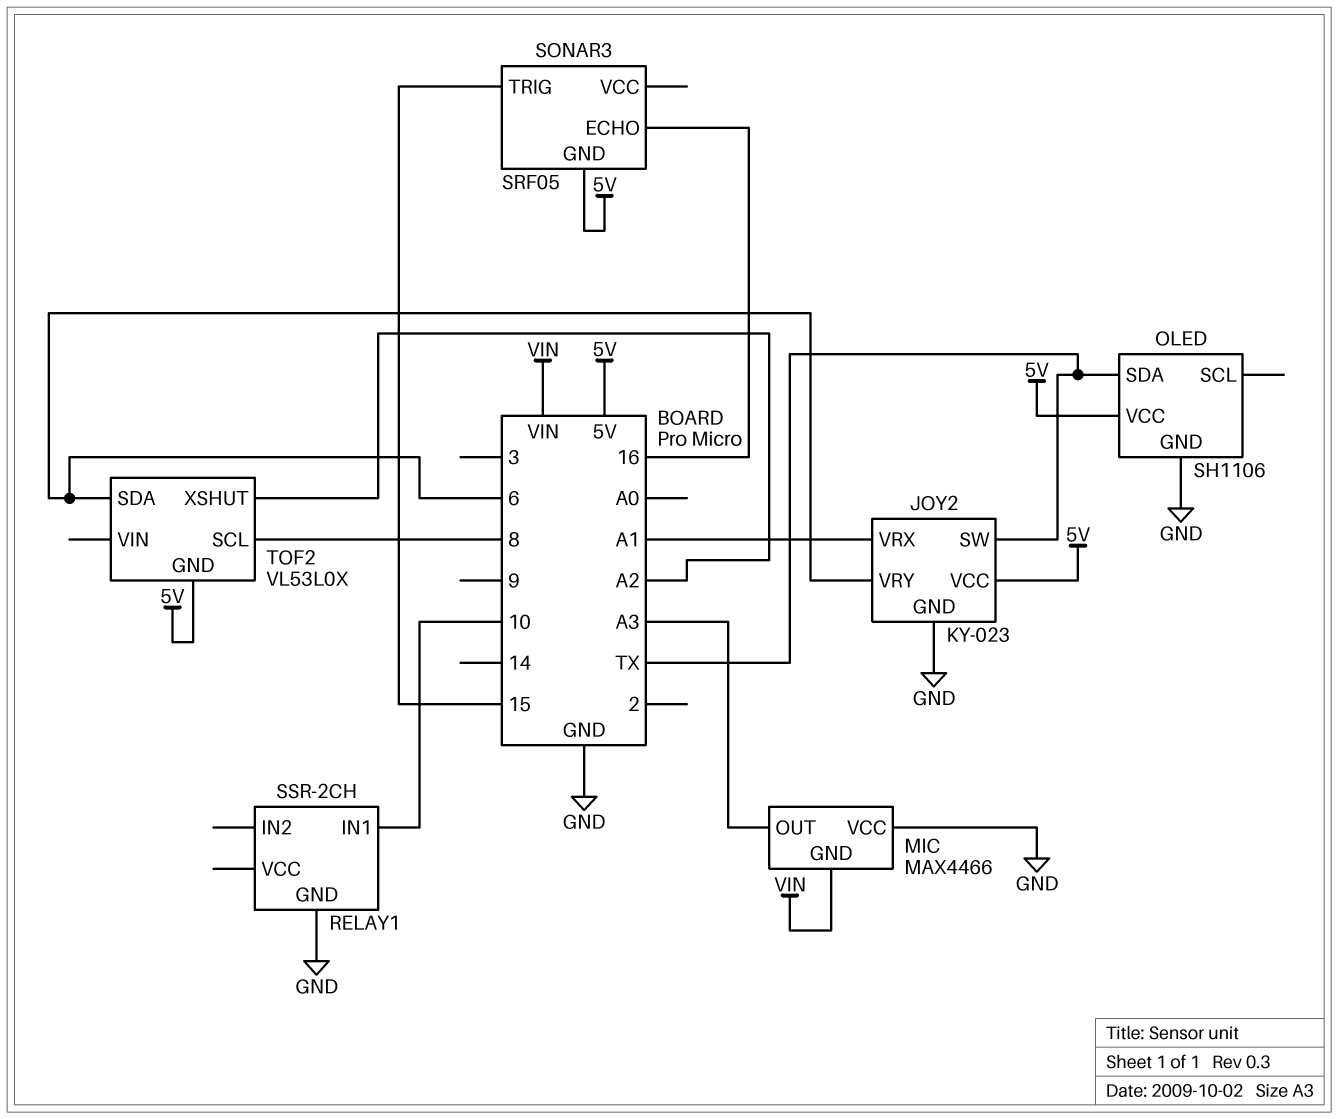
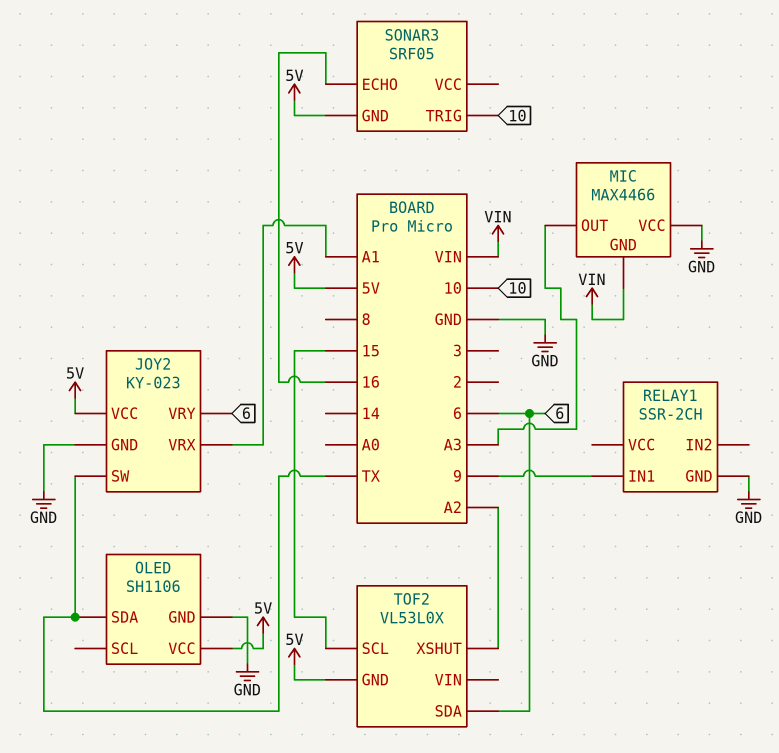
RELAY1 pin IN1: 10 -> 9
SONAR3 pin TRIG: 15 -> 10
TOF2 pin SCL: 8 -> 15

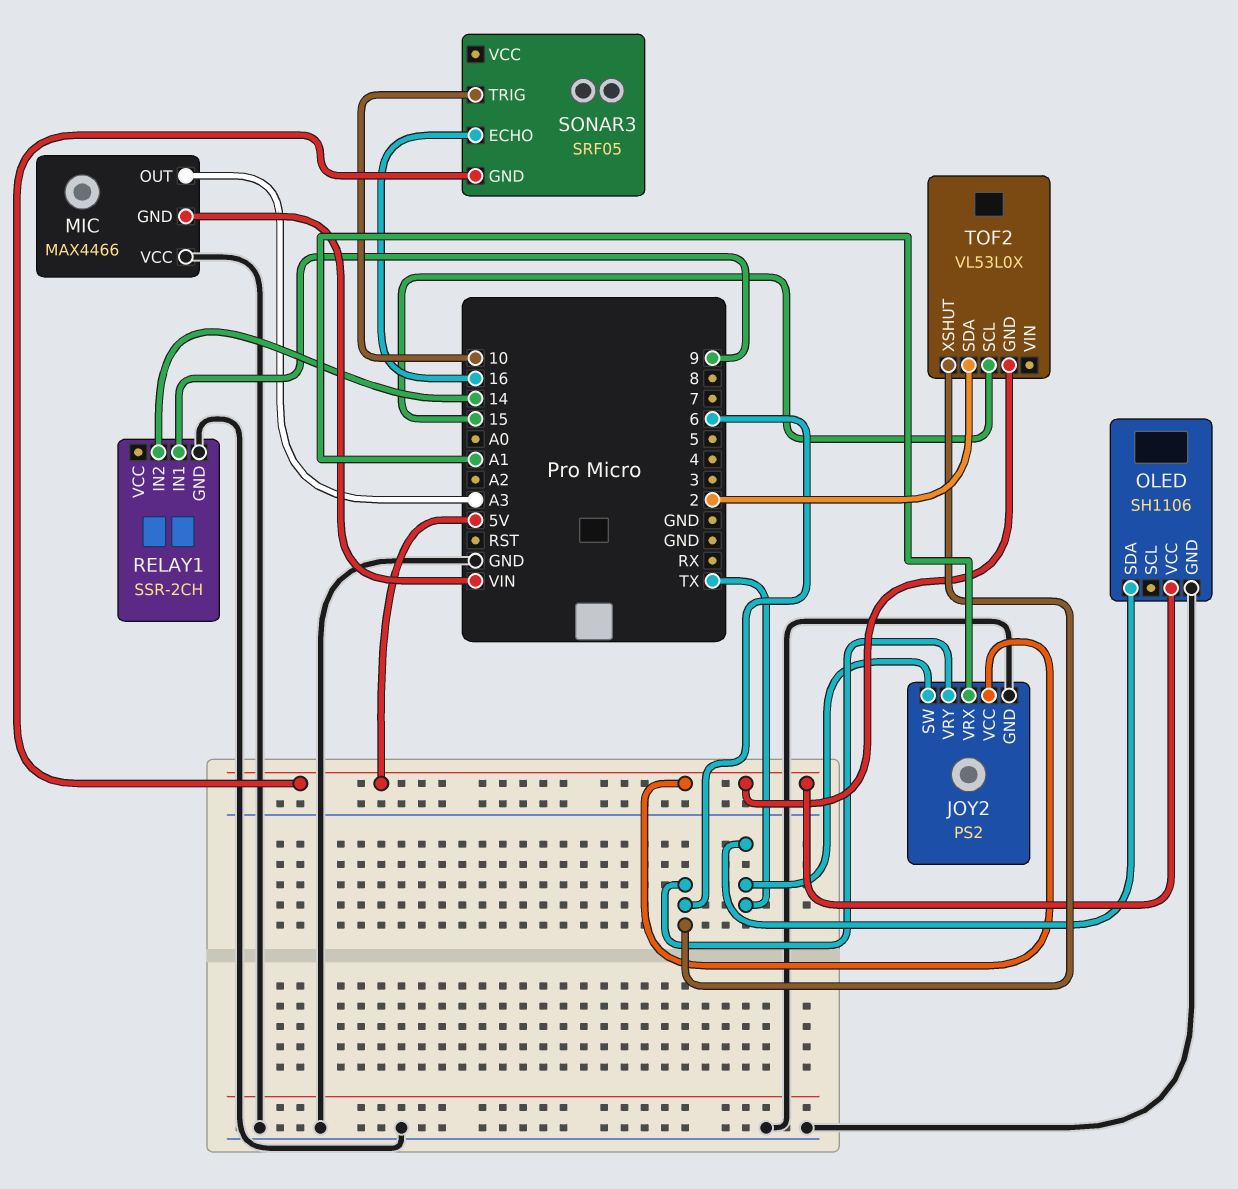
JOY2: KY-023 -> PS2
RELAY1 pin IN2: none -> 14
TOF2 pin SDA: 6 -> 2
TOF2 pin XSHUT: A2 -> 6

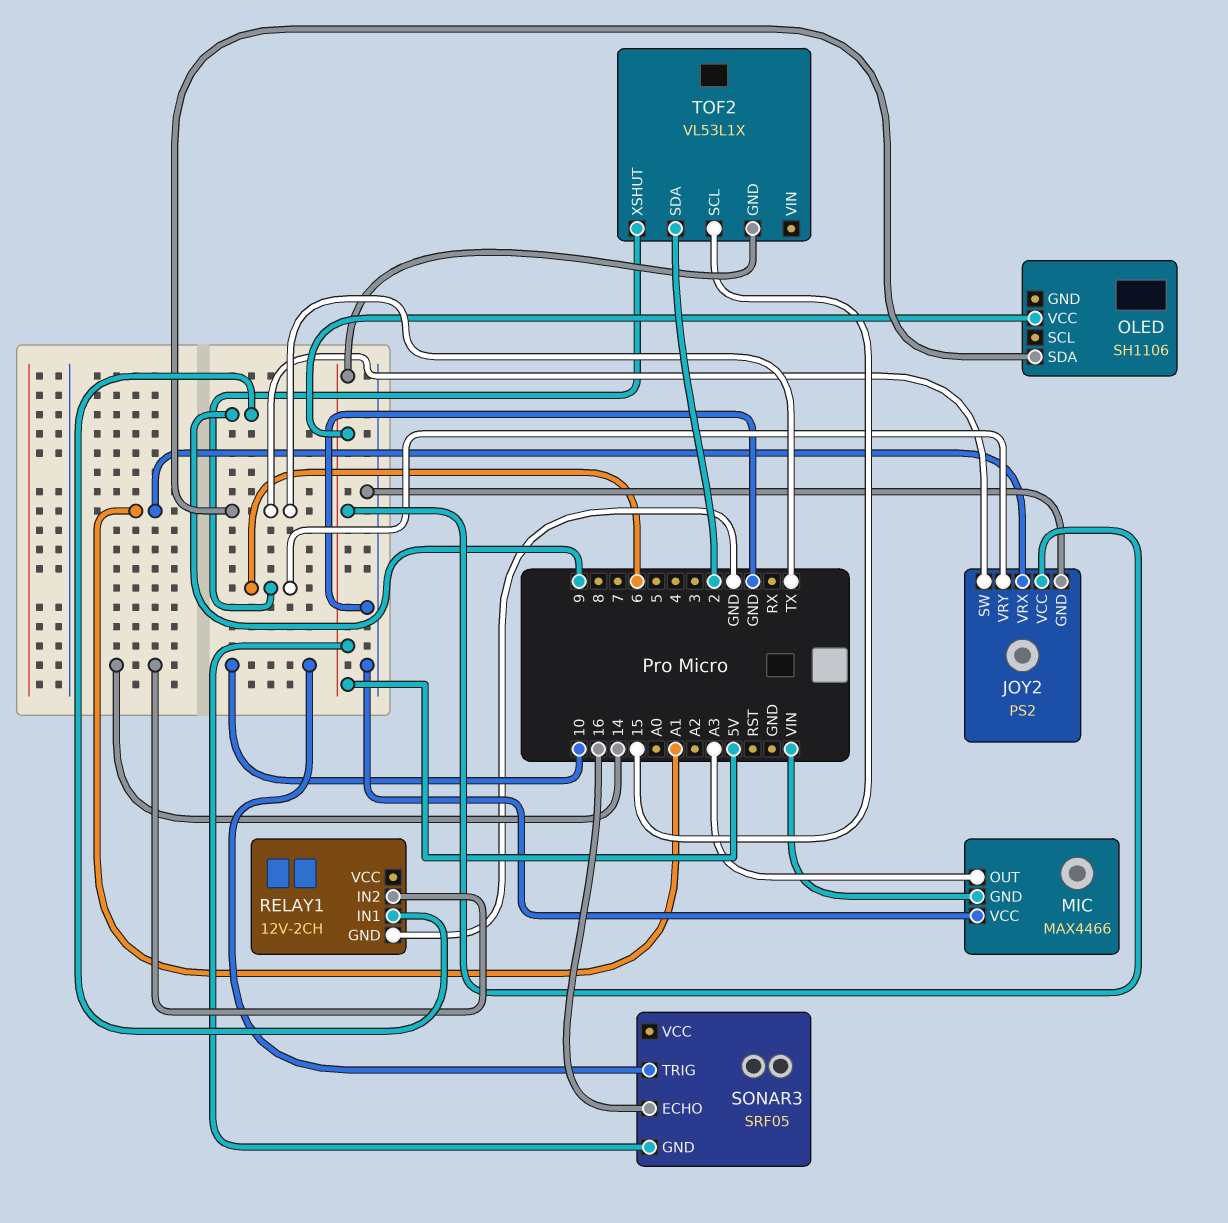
OLED pin GND: GND -> none
RELAY1: SSR-2CH -> 12V-2CH
TOF2: VL53L0X -> VL53L1X

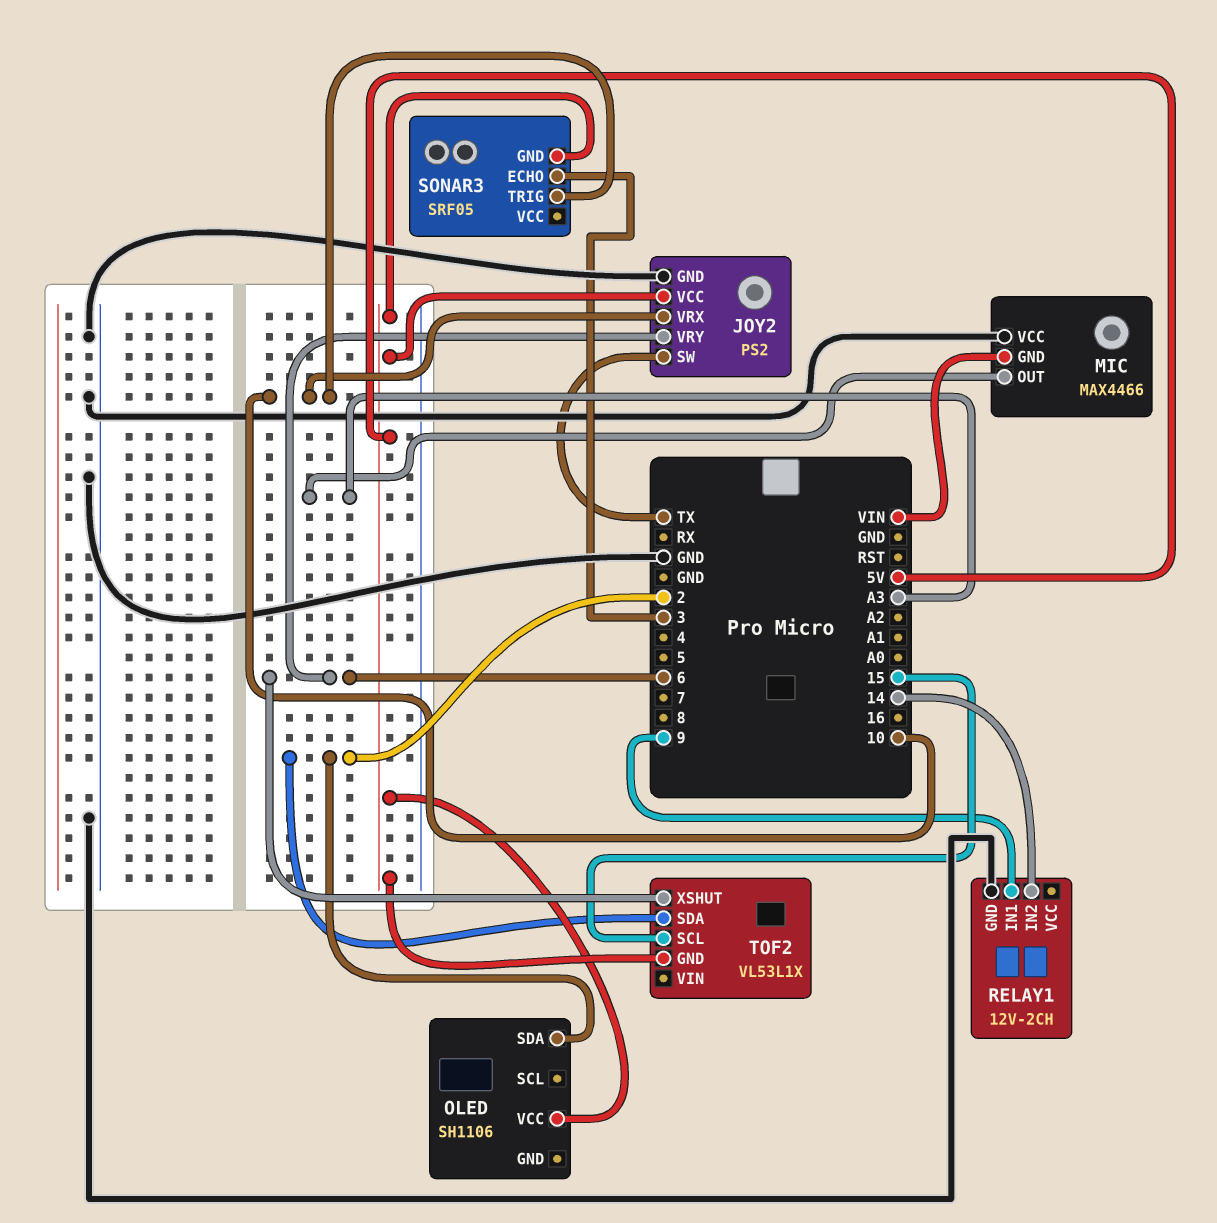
JOY2 pin VRX: A1 -> 10
OLED pin SDA: TX -> 2
SONAR3 pin ECHO: 16 -> 3

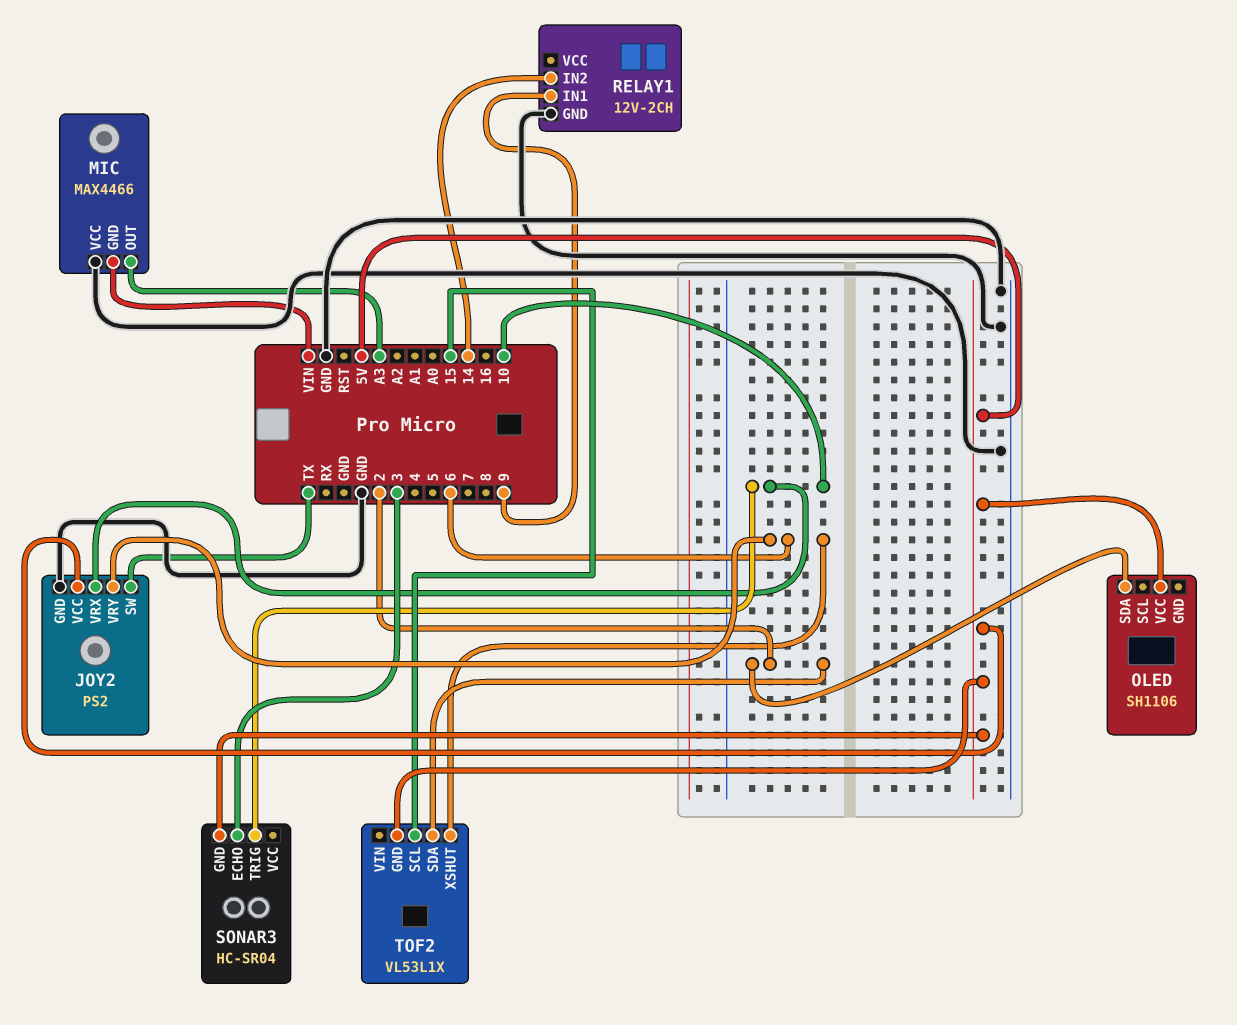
SONAR3: SRF05 -> HC-SR04

